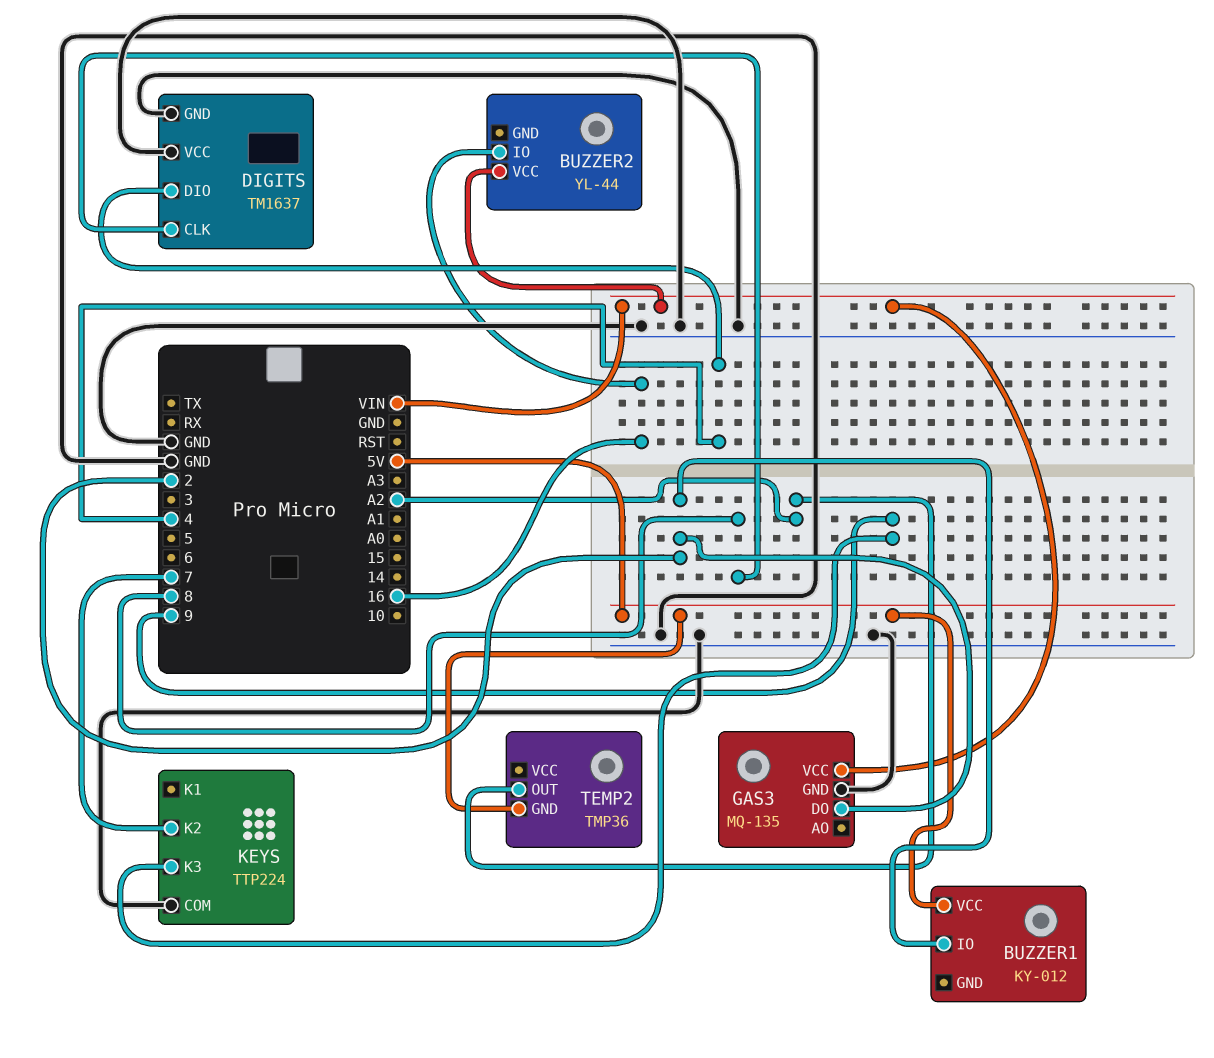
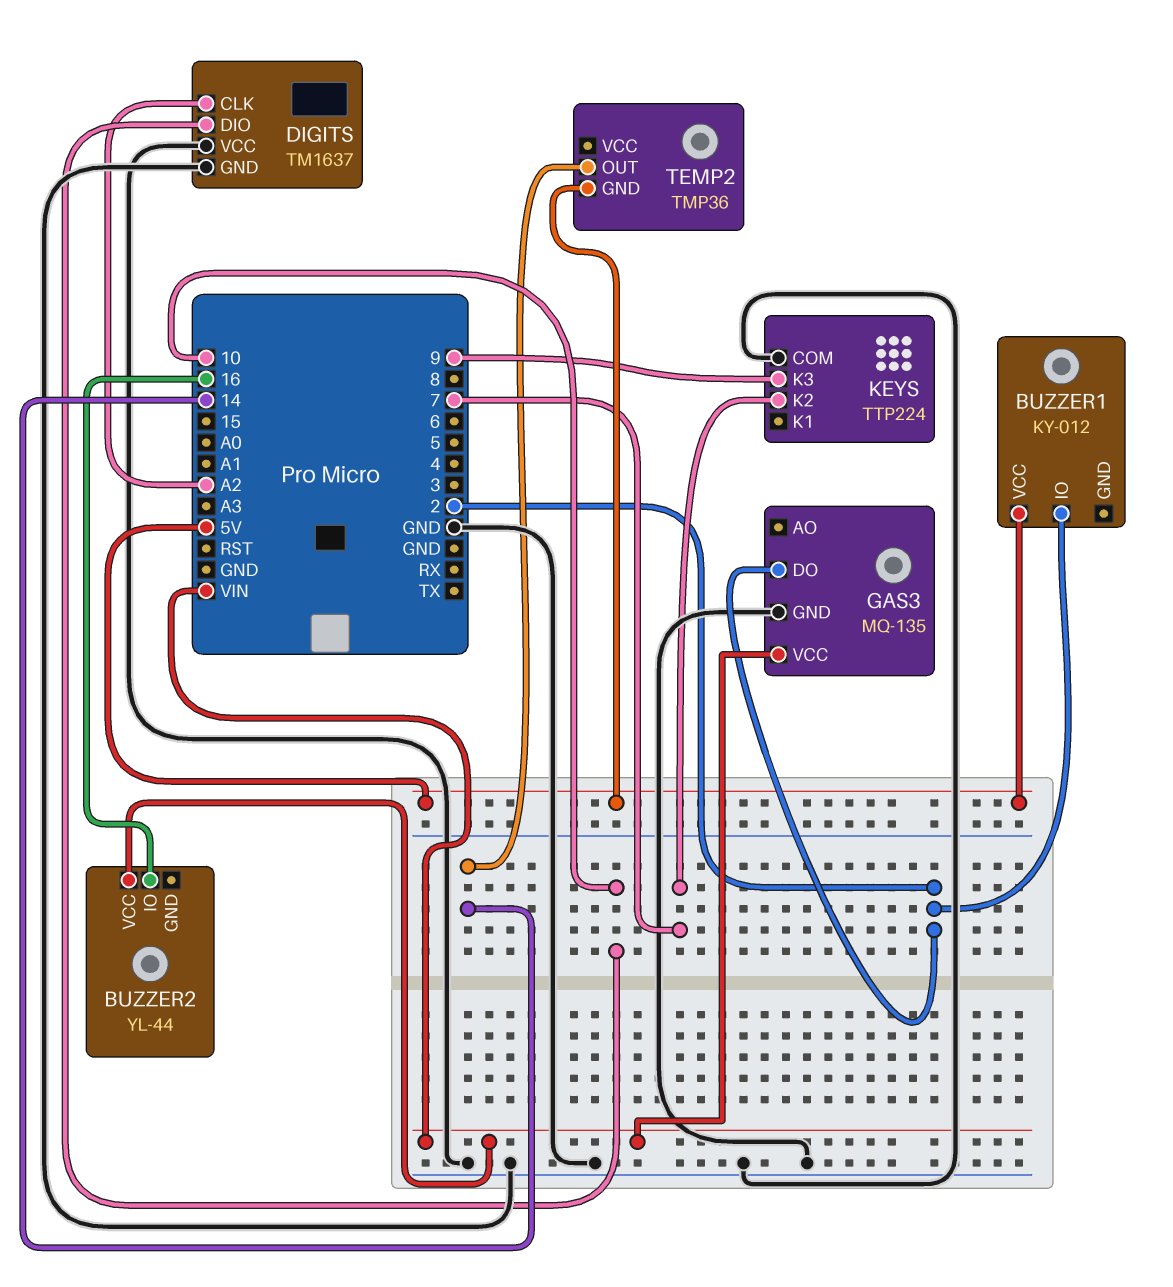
DIGITS pin CLK: 8 -> A2
DIGITS pin DIO: 4 -> 10
TEMP2 pin OUT: A2 -> 14

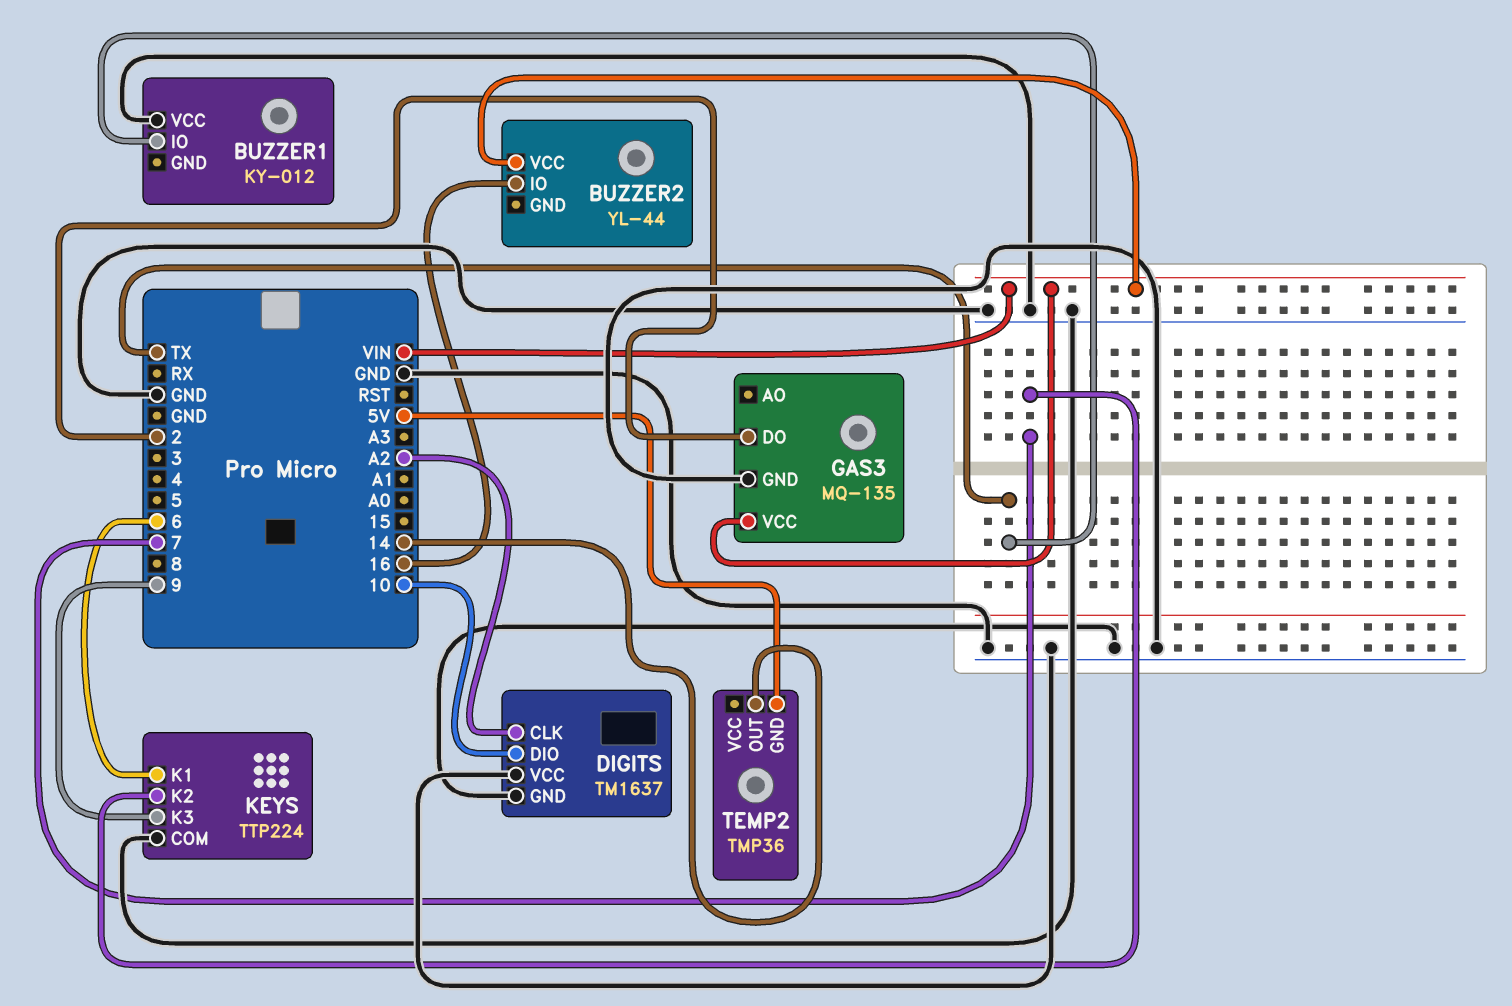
BUZZER1 pin IO: 2 -> TX
BUZZER1 pin VCC: 5V -> GND
KEYS pin K1: none -> 6

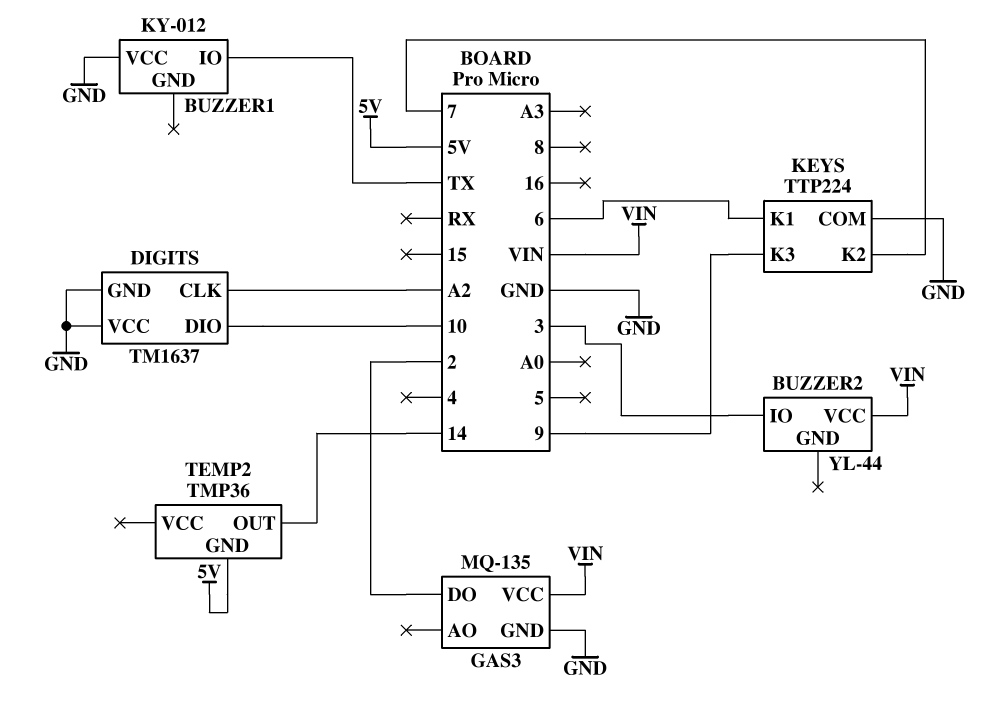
BUZZER2 pin IO: 16 -> 3

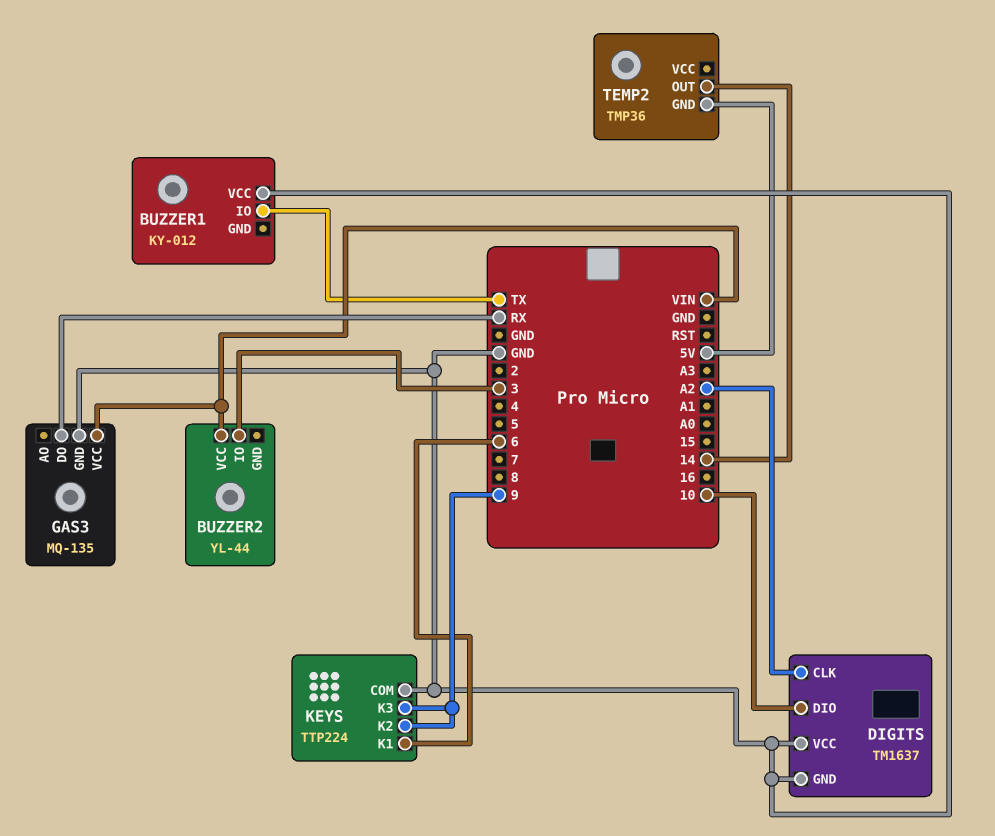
GAS3 pin DO: 2 -> RX
KEYS pin K2: 7 -> 9

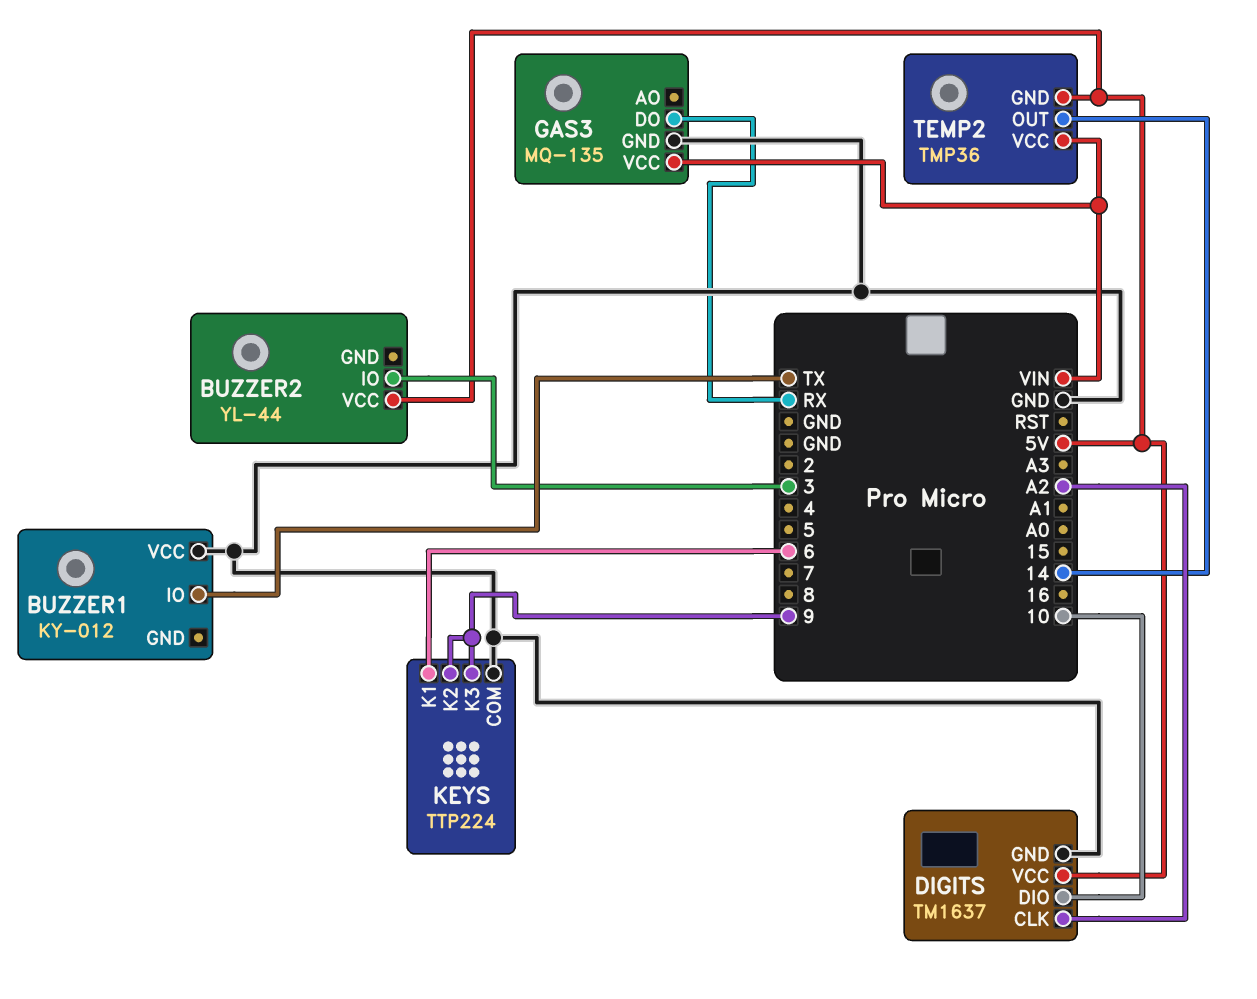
BUZZER2 pin VCC: VIN -> 5V
DIGITS pin VCC: GND -> 5V
TEMP2 pin VCC: none -> VIN

